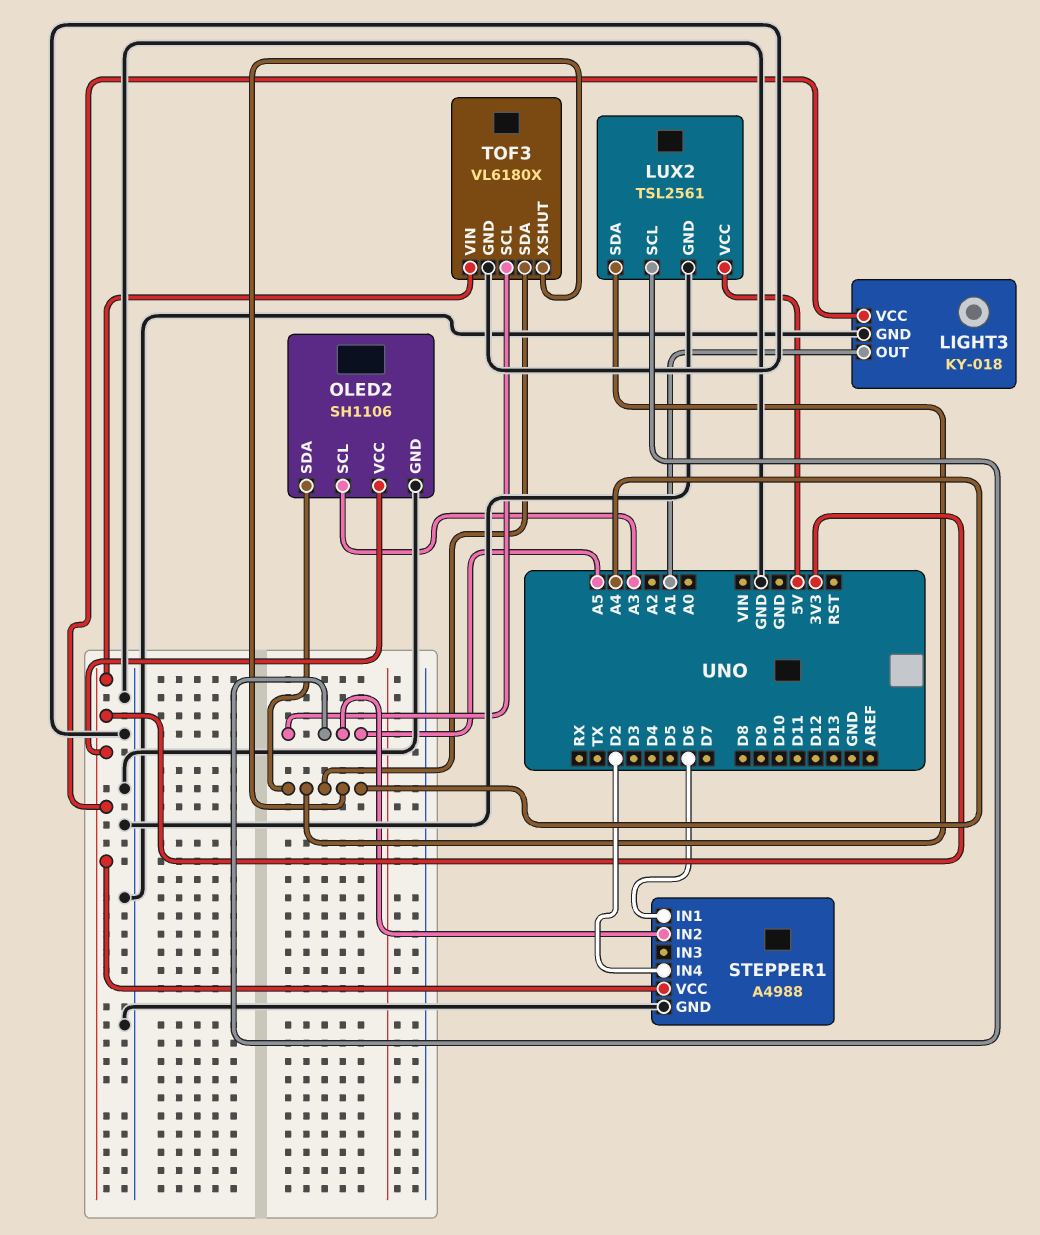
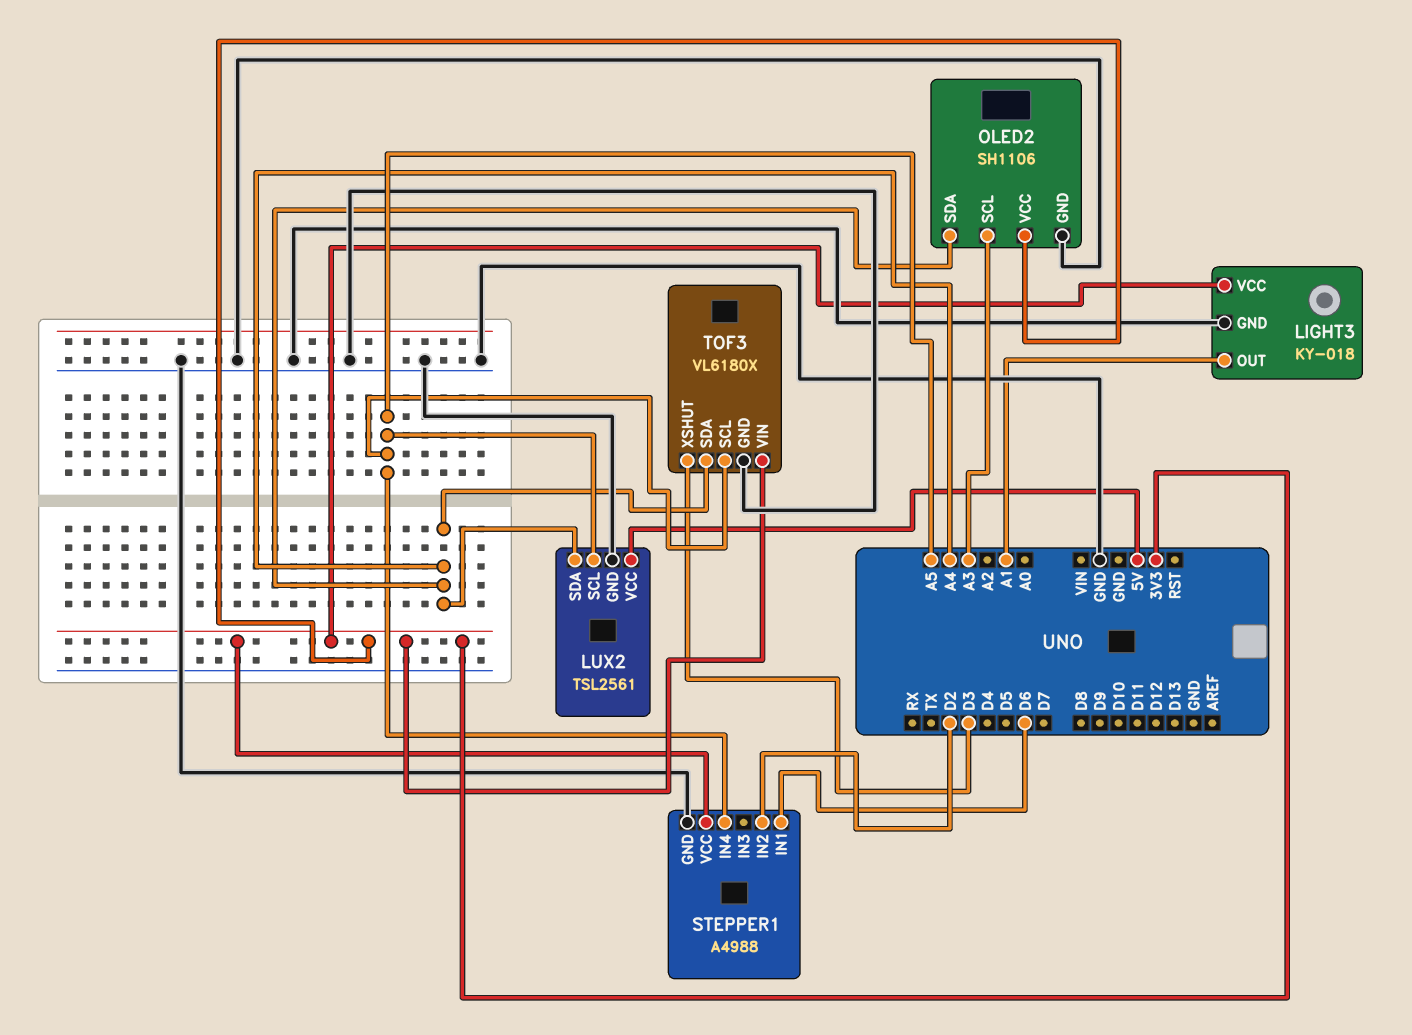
STEPPER1 pin IN2: A5 -> D2
STEPPER1 pin IN4: D2 -> A5
TOF3 pin XSHUT: A4 -> D3

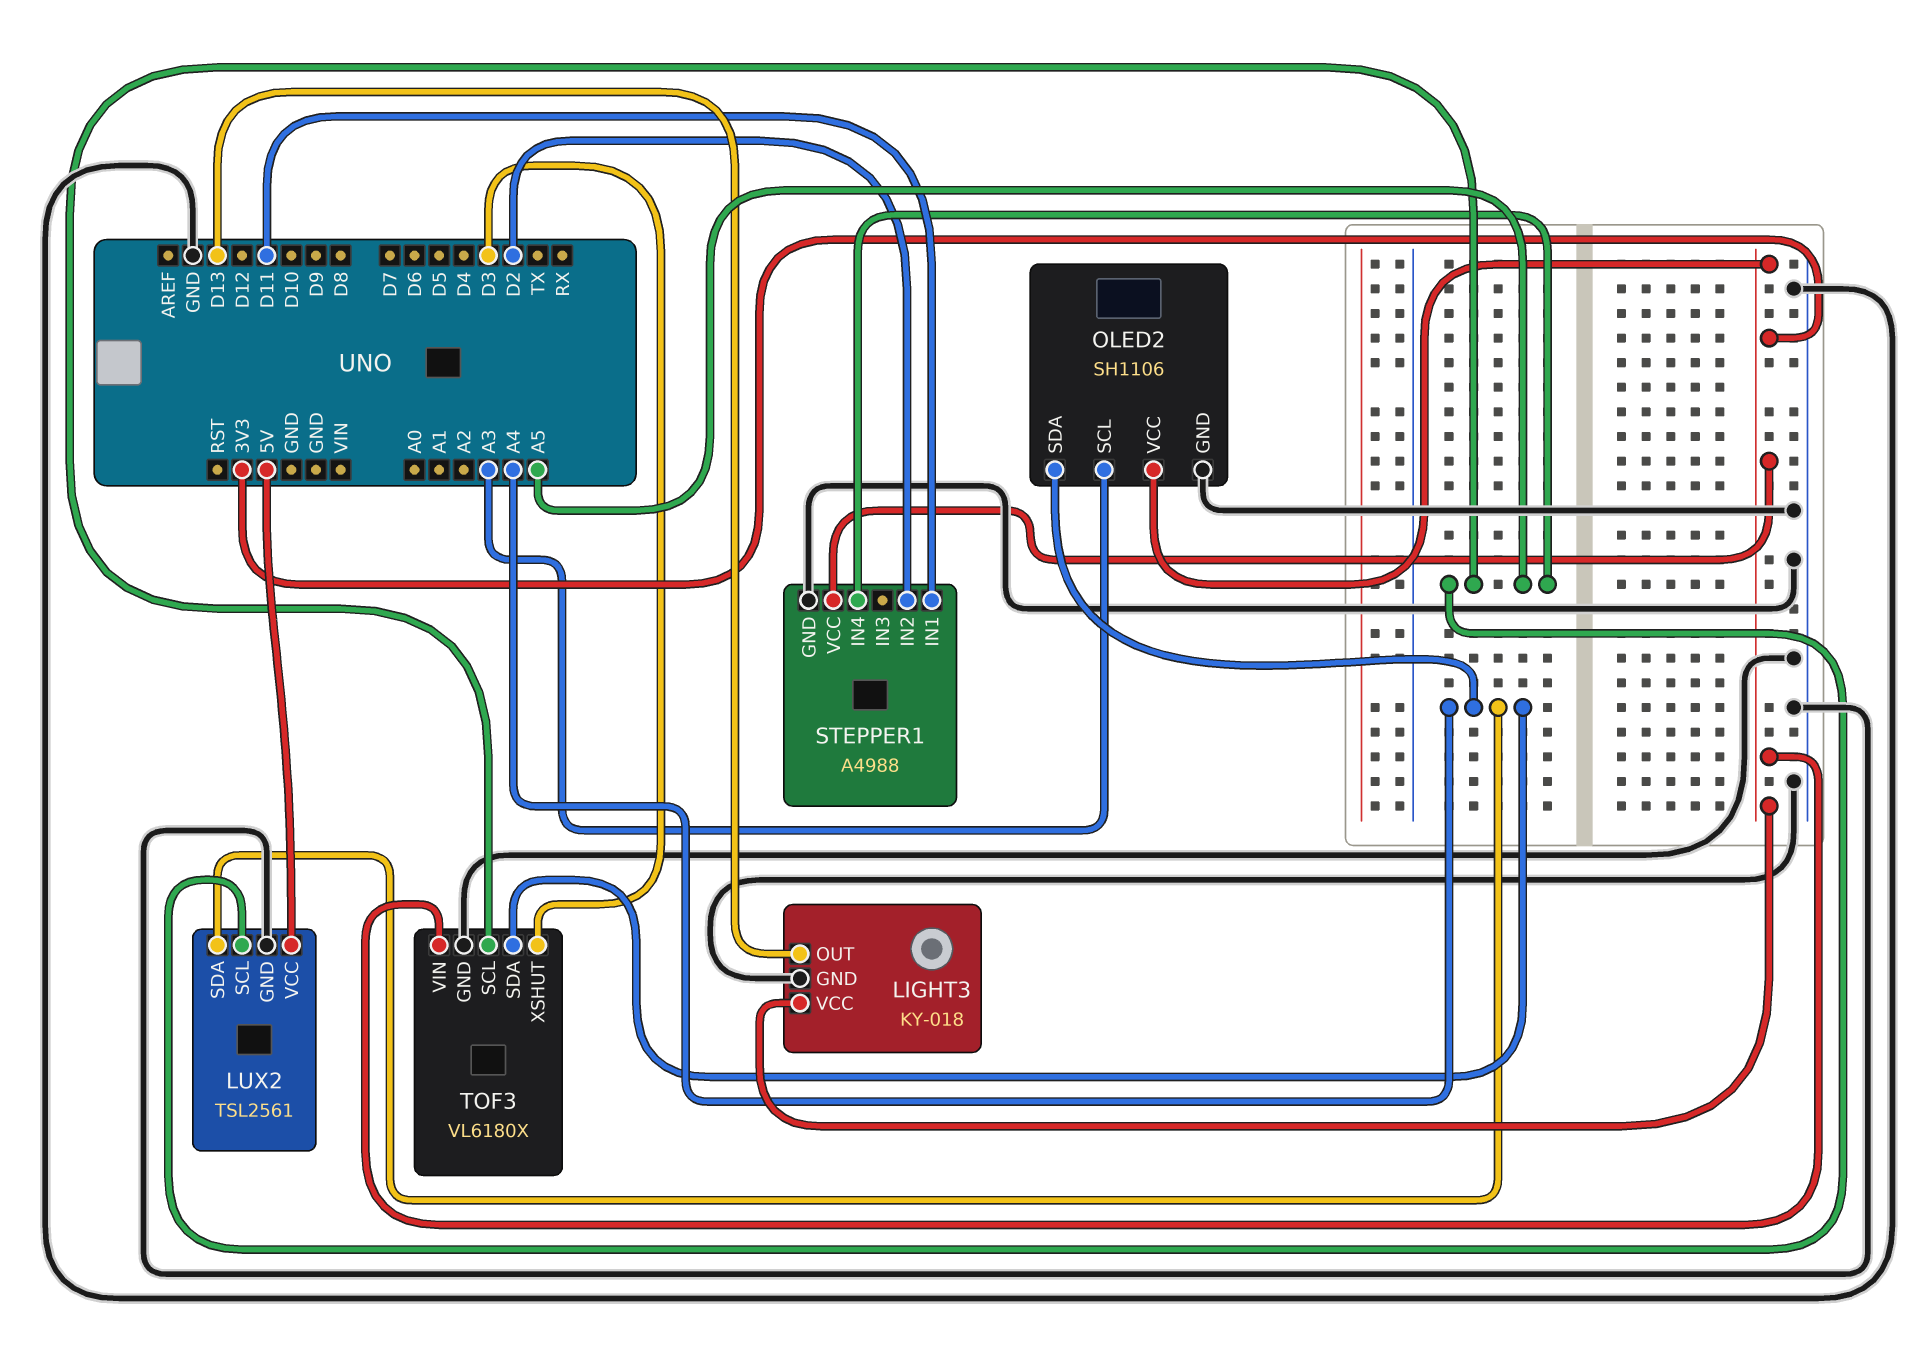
LIGHT3 pin OUT: A1 -> D13
STEPPER1 pin IN1: D6 -> D11

